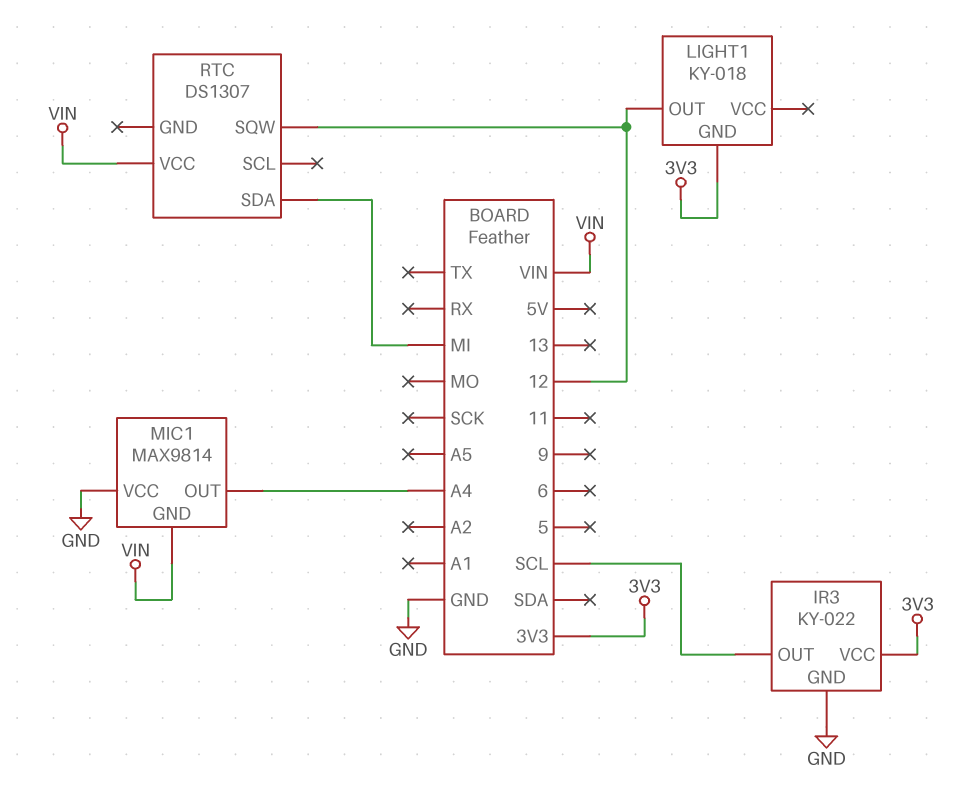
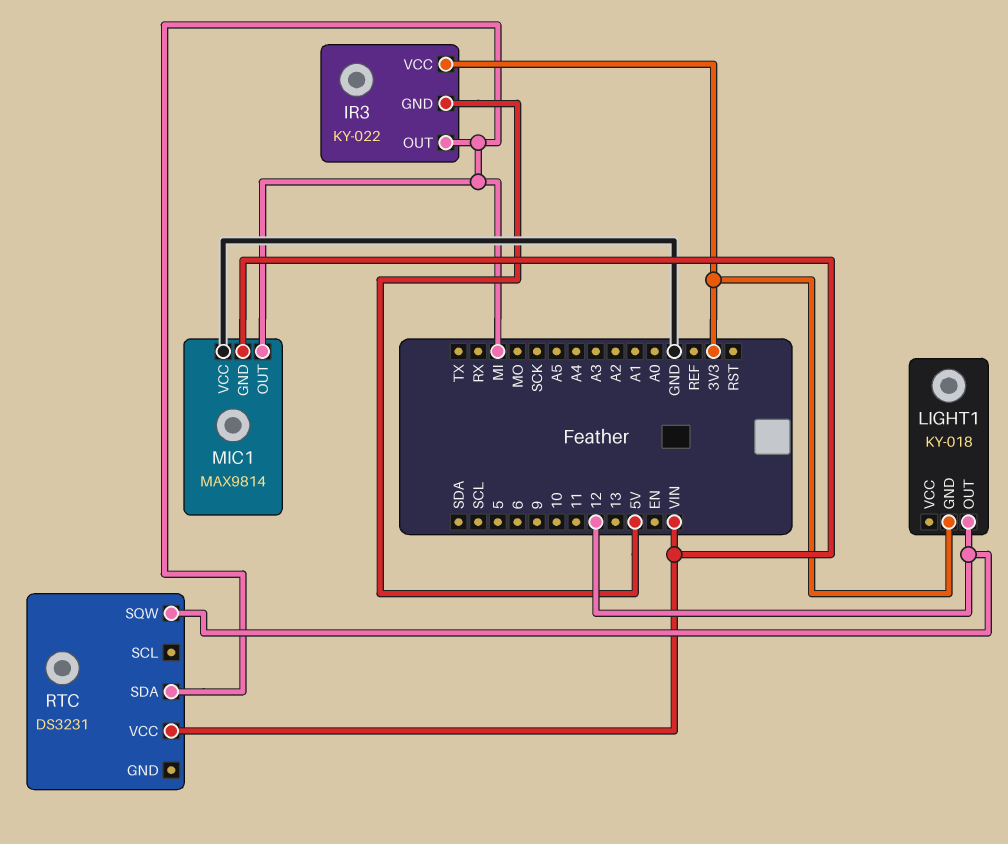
IR3 pin GND: GND -> 5V
IR3 pin OUT: SCL -> MI
MIC1 pin OUT: A4 -> MI
RTC: DS1307 -> DS3231

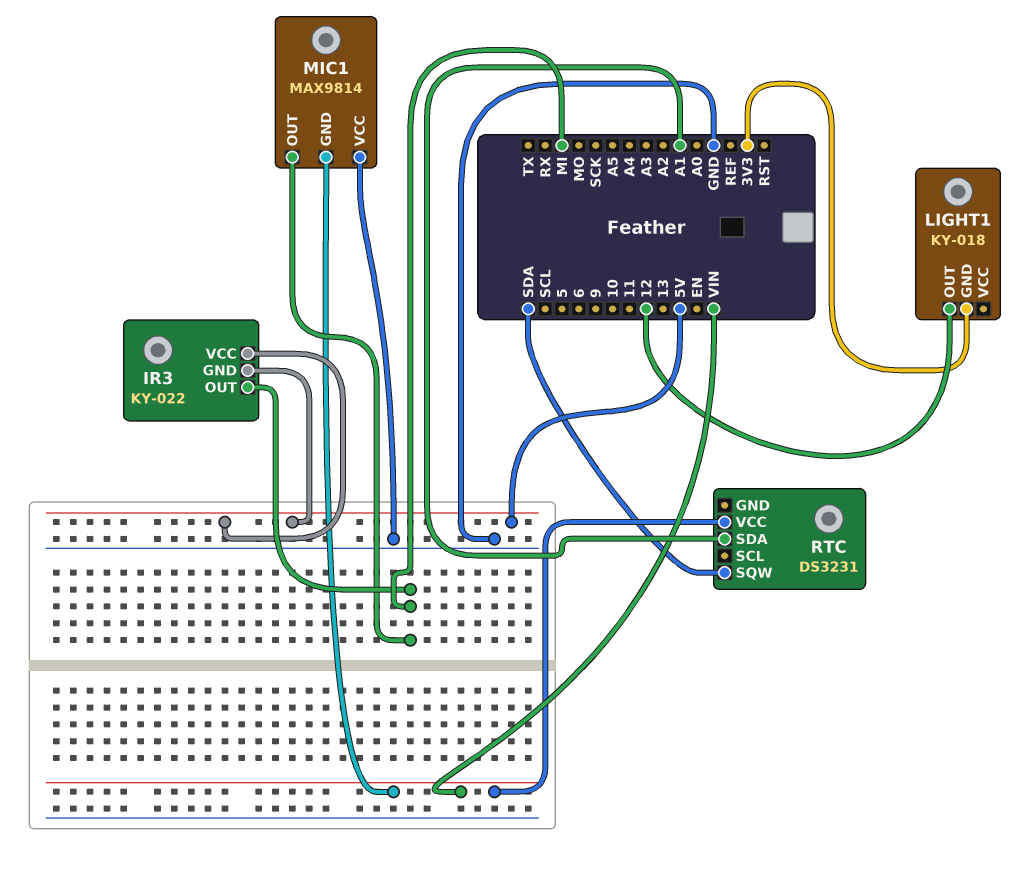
IR3 pin VCC: 3V3 -> 5V
RTC pin SDA: MI -> A1
RTC pin SQW: 12 -> SDA

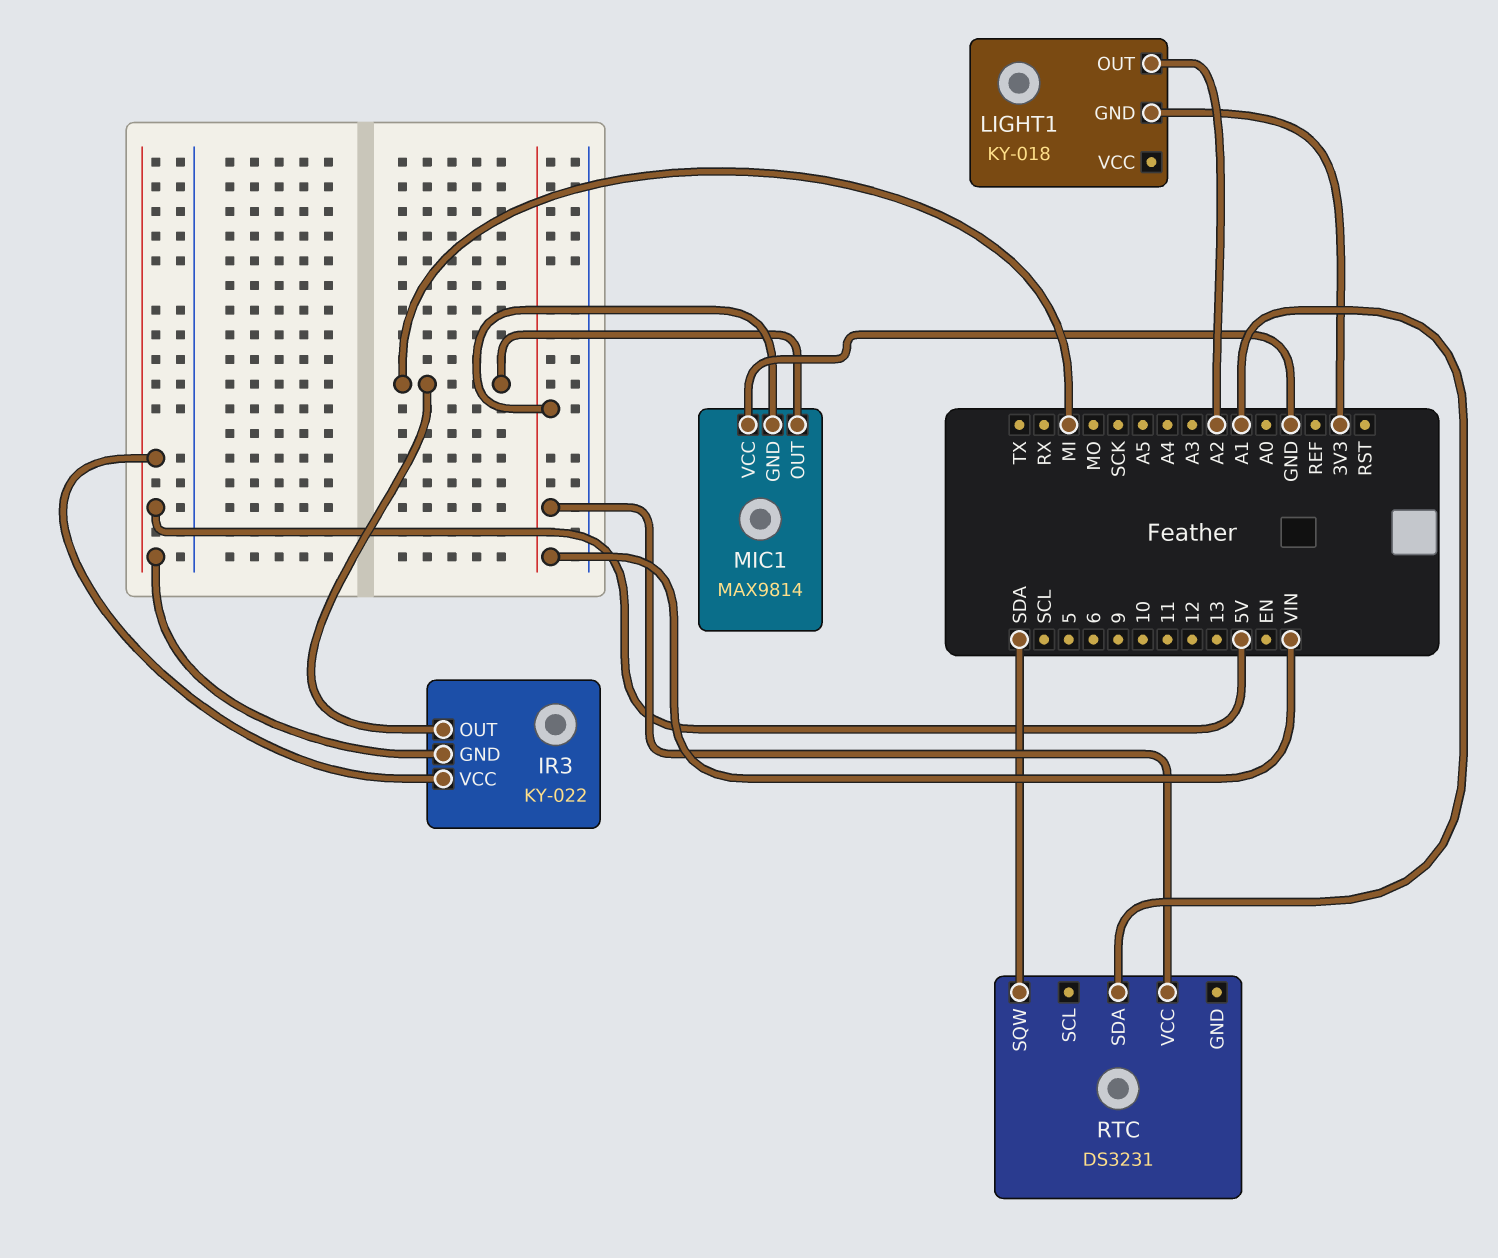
LIGHT1 pin OUT: 12 -> A2

